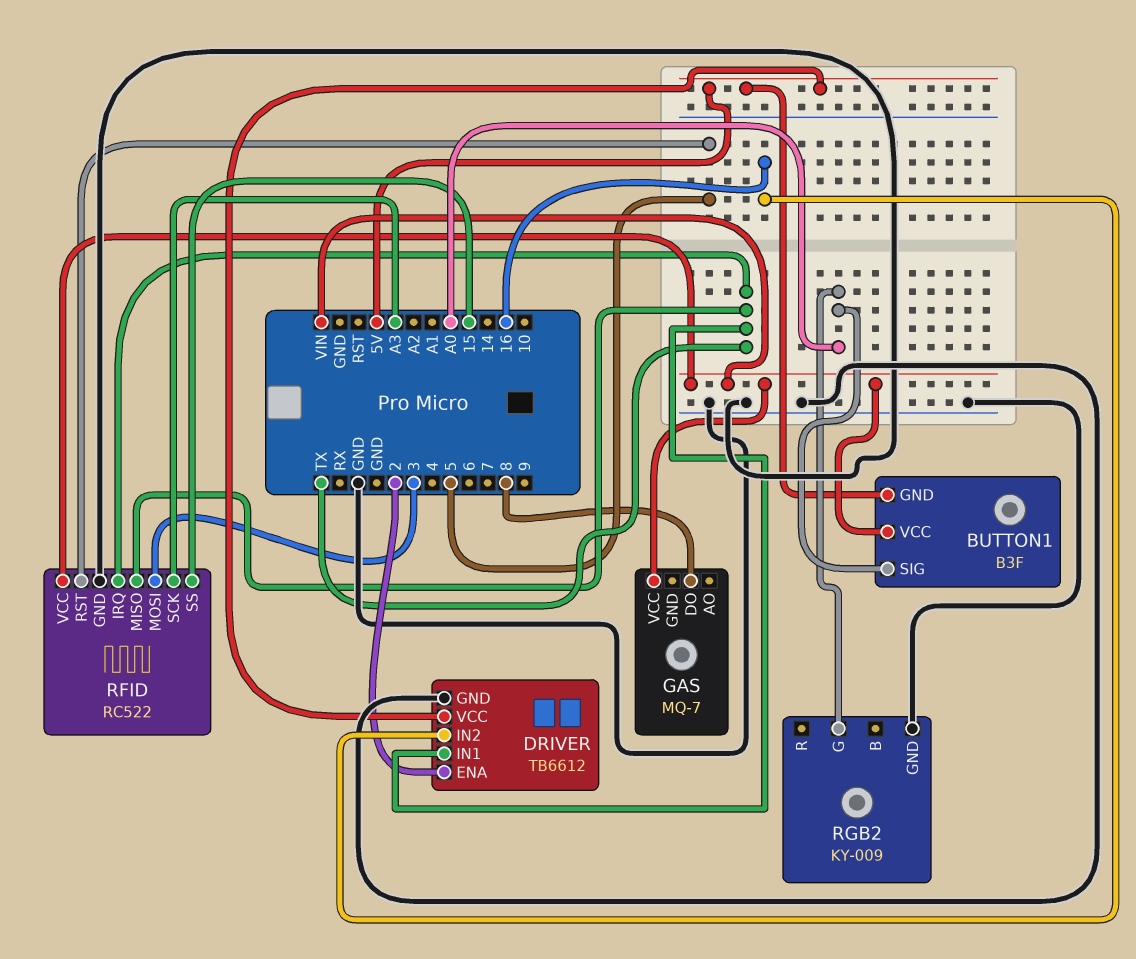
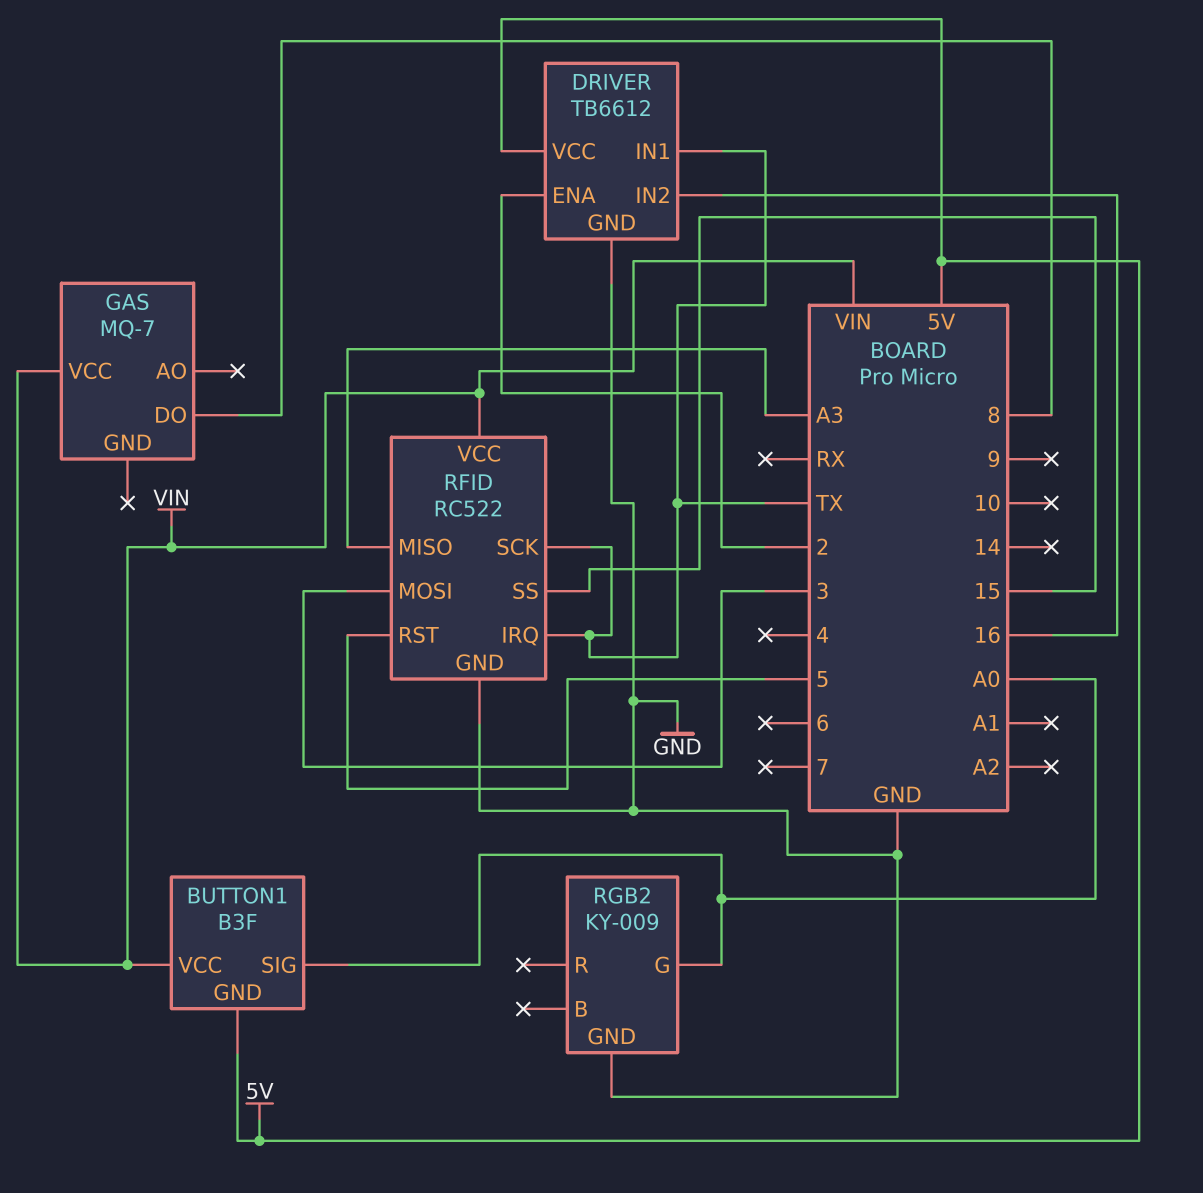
RFID pin MISO: TX -> A3
RFID pin SCK: A3 -> TX

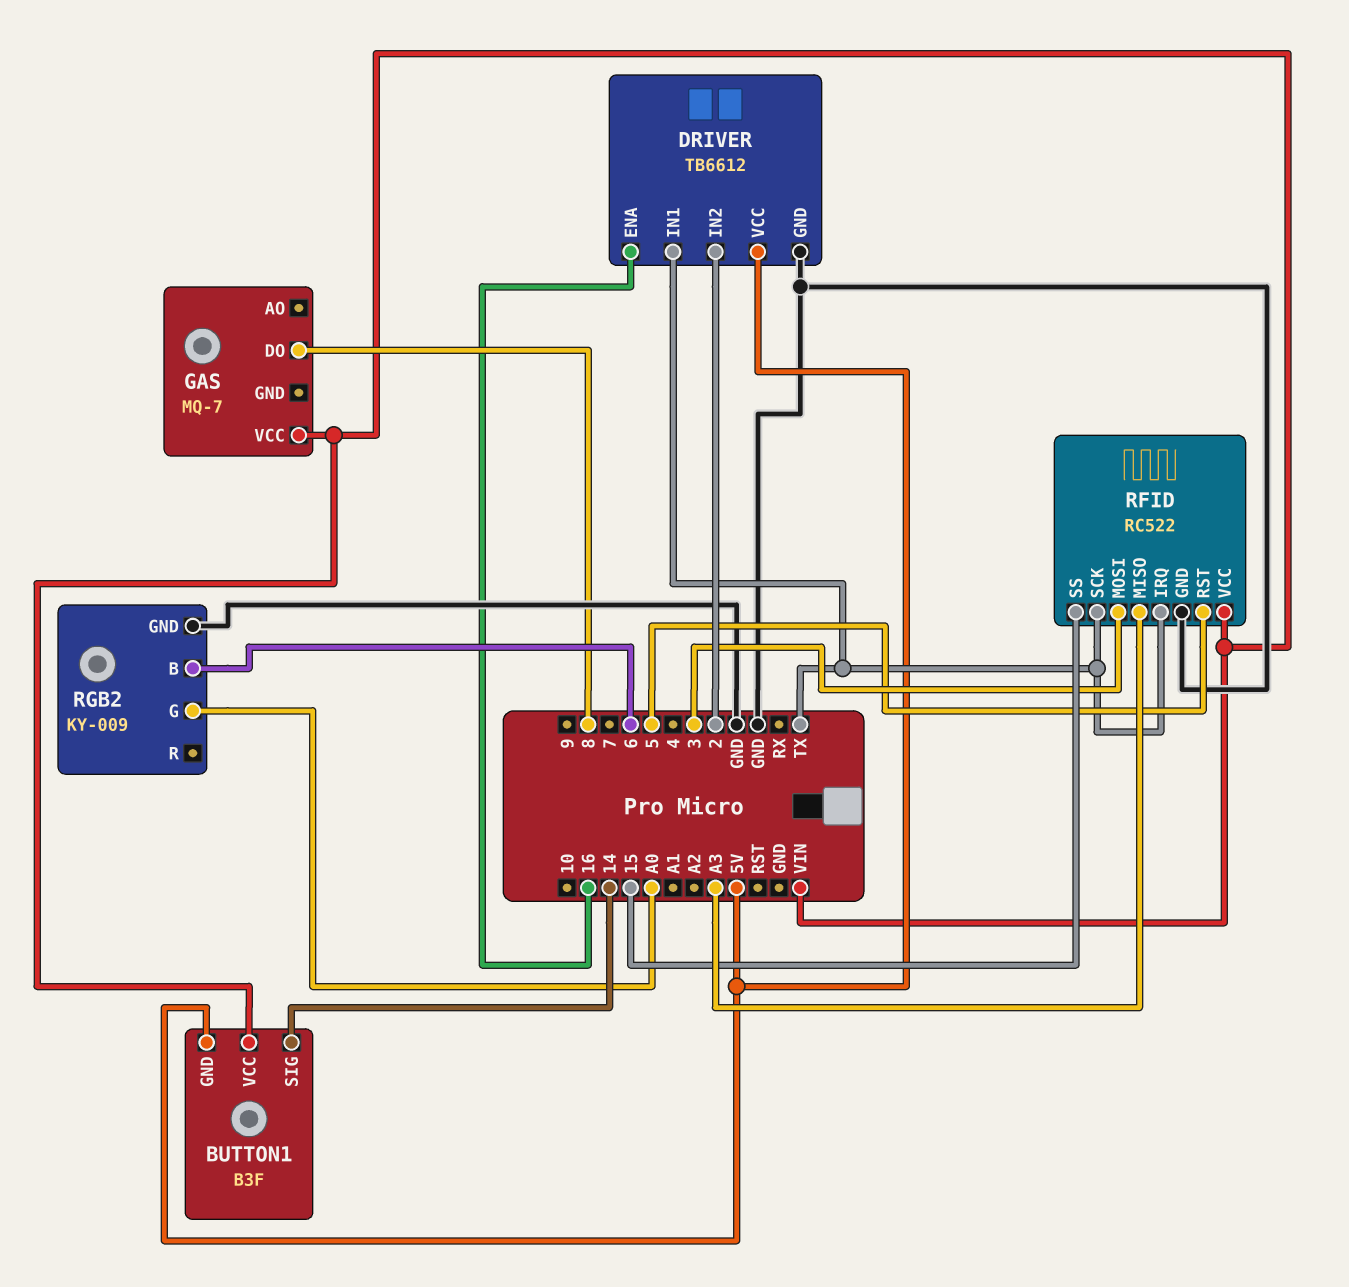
BUTTON1 pin SIG: A0 -> 14
DRIVER pin ENA: 2 -> 16
DRIVER pin IN2: 16 -> 2
RGB2 pin B: none -> 6

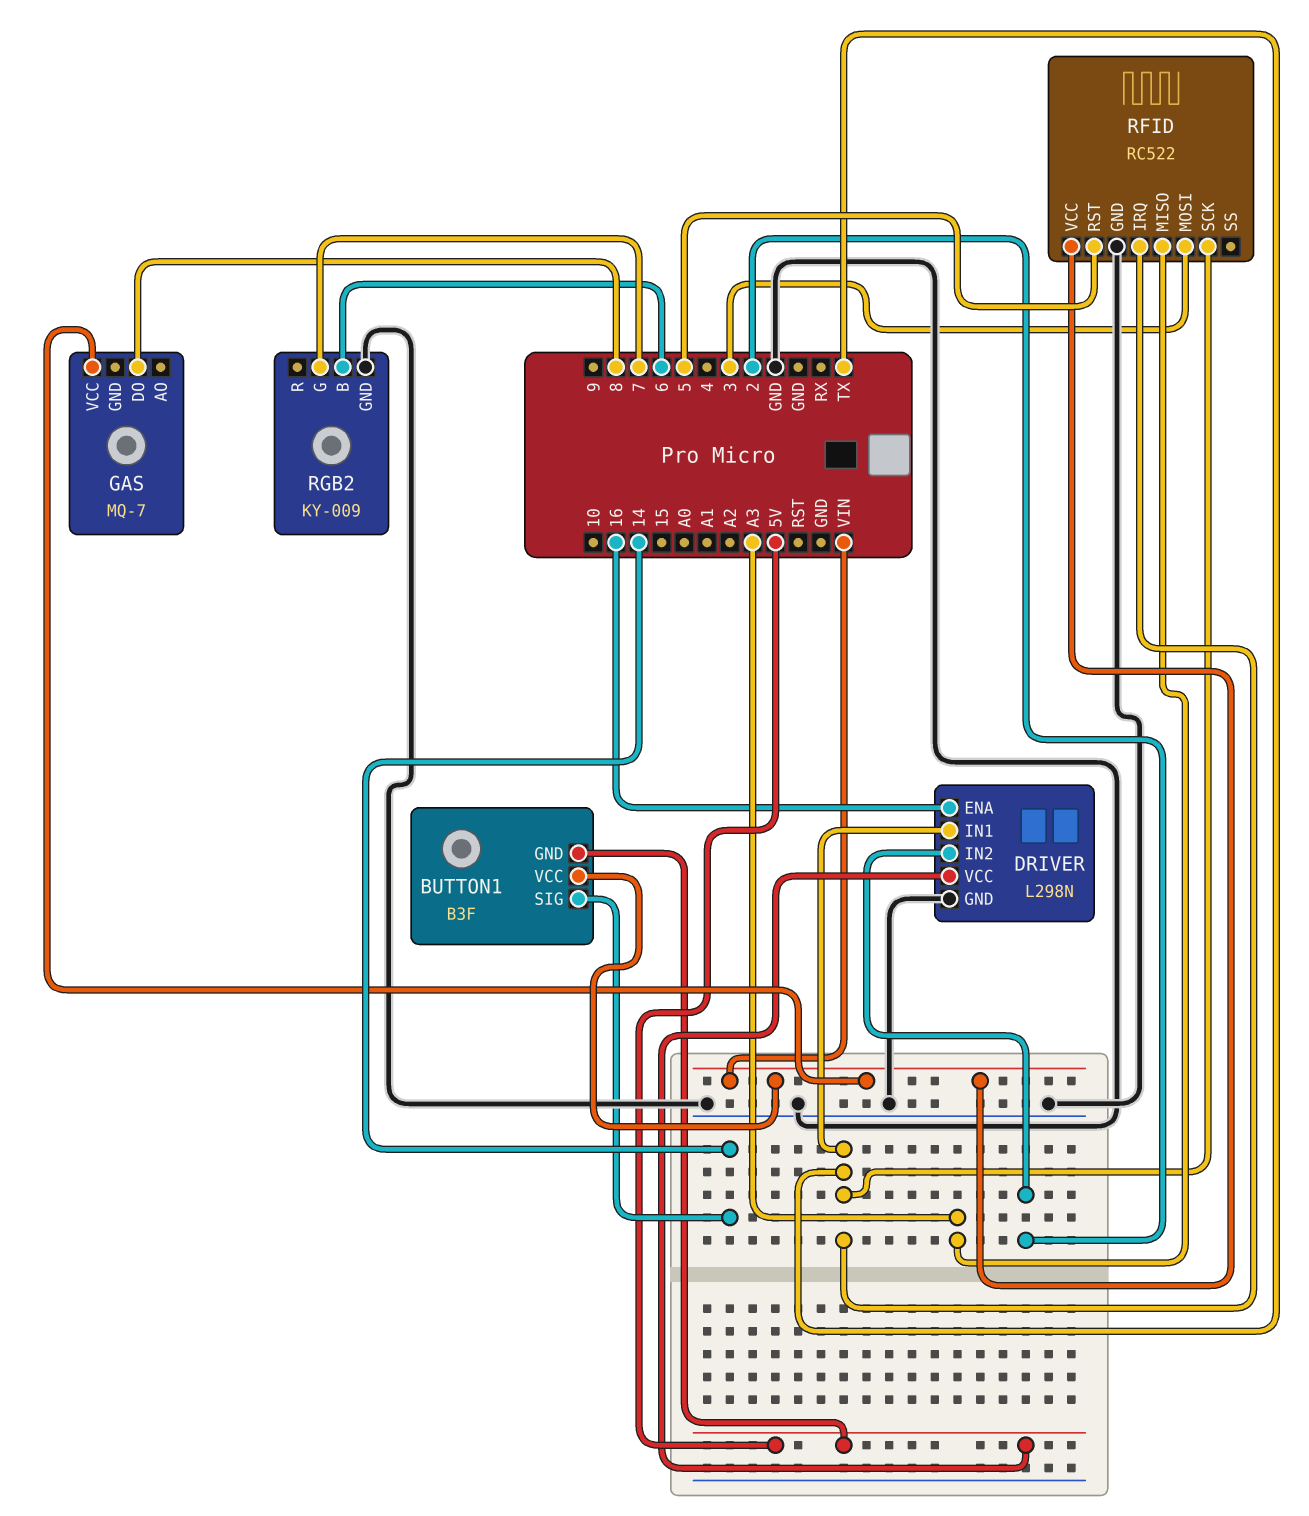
DRIVER: TB6612 -> L298N
RFID pin SS: 15 -> none
RGB2 pin G: A0 -> 7

